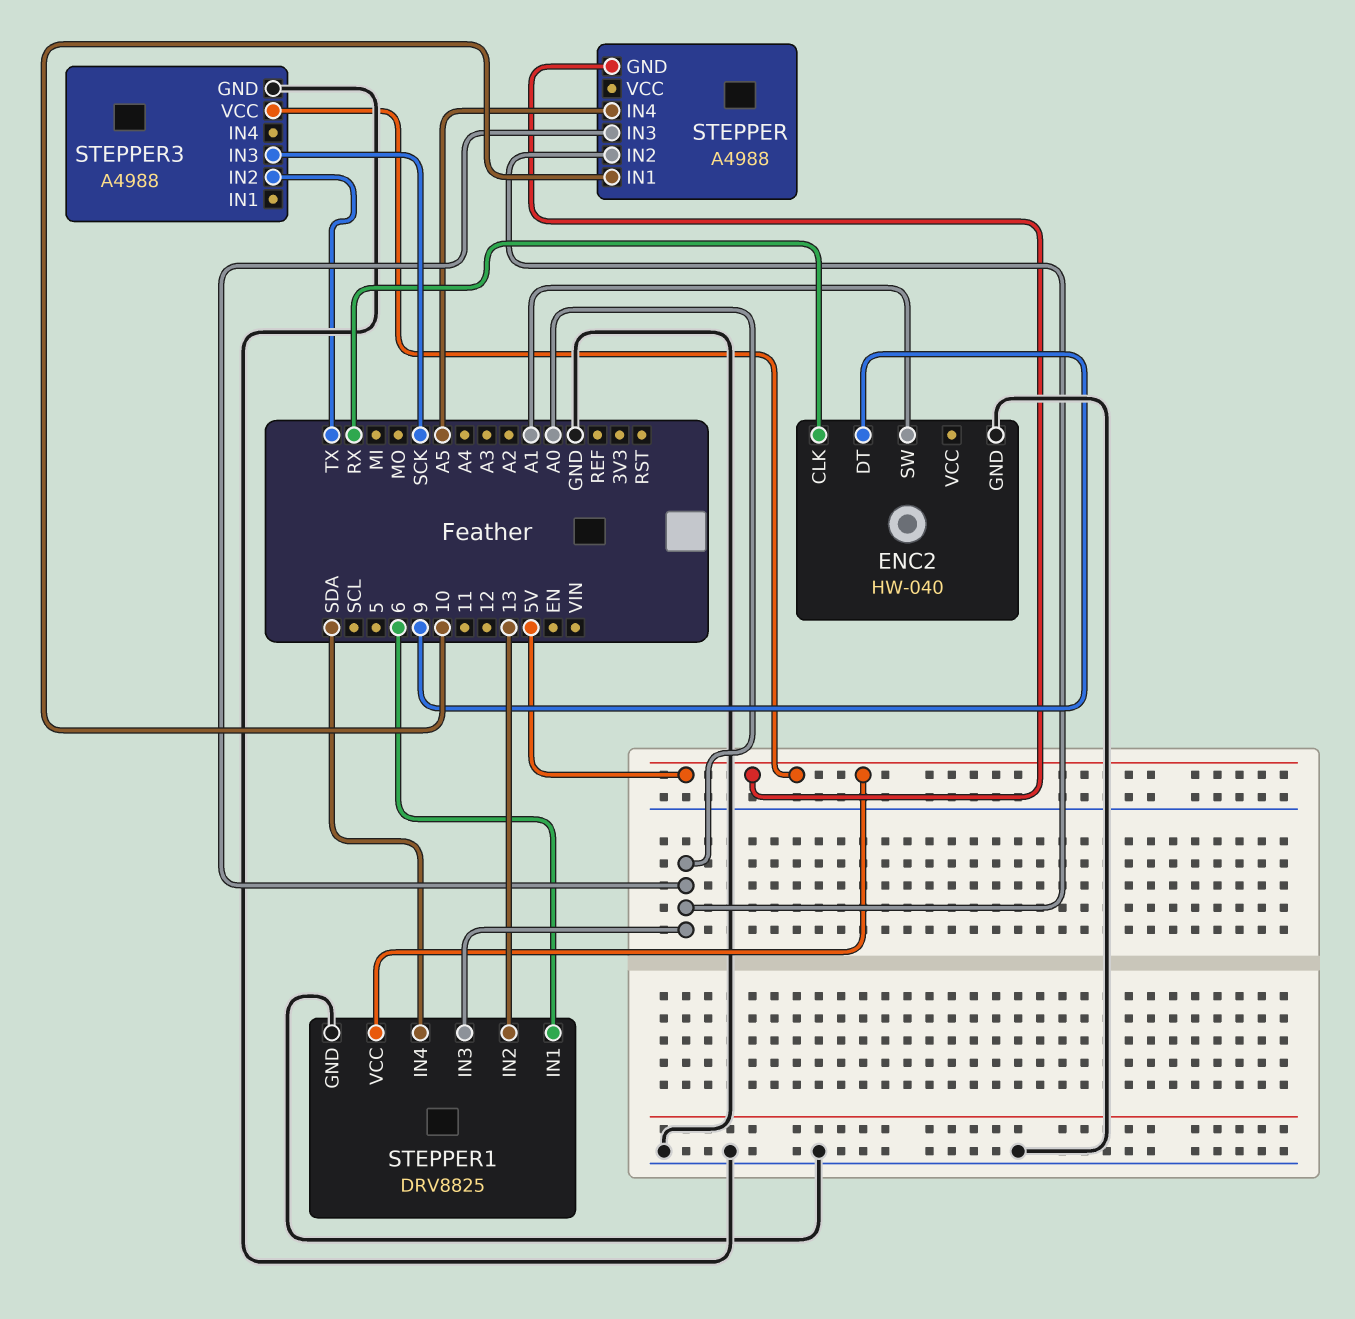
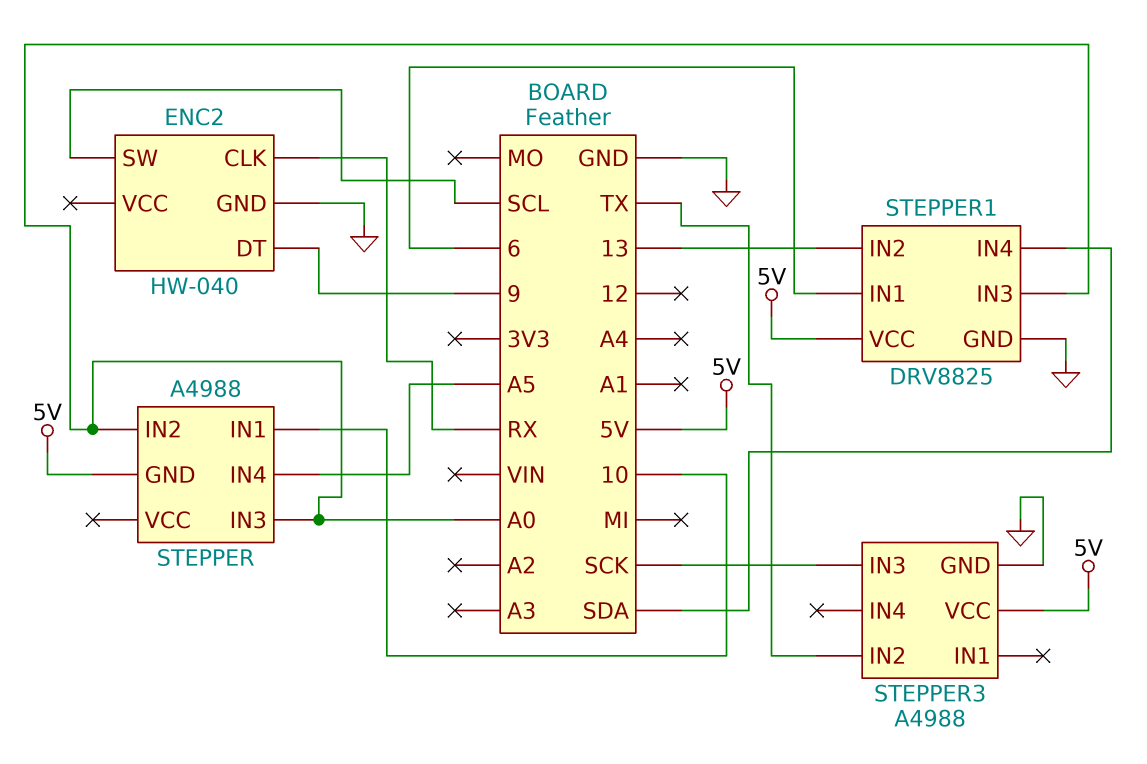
ENC2 pin SW: A1 -> SCL

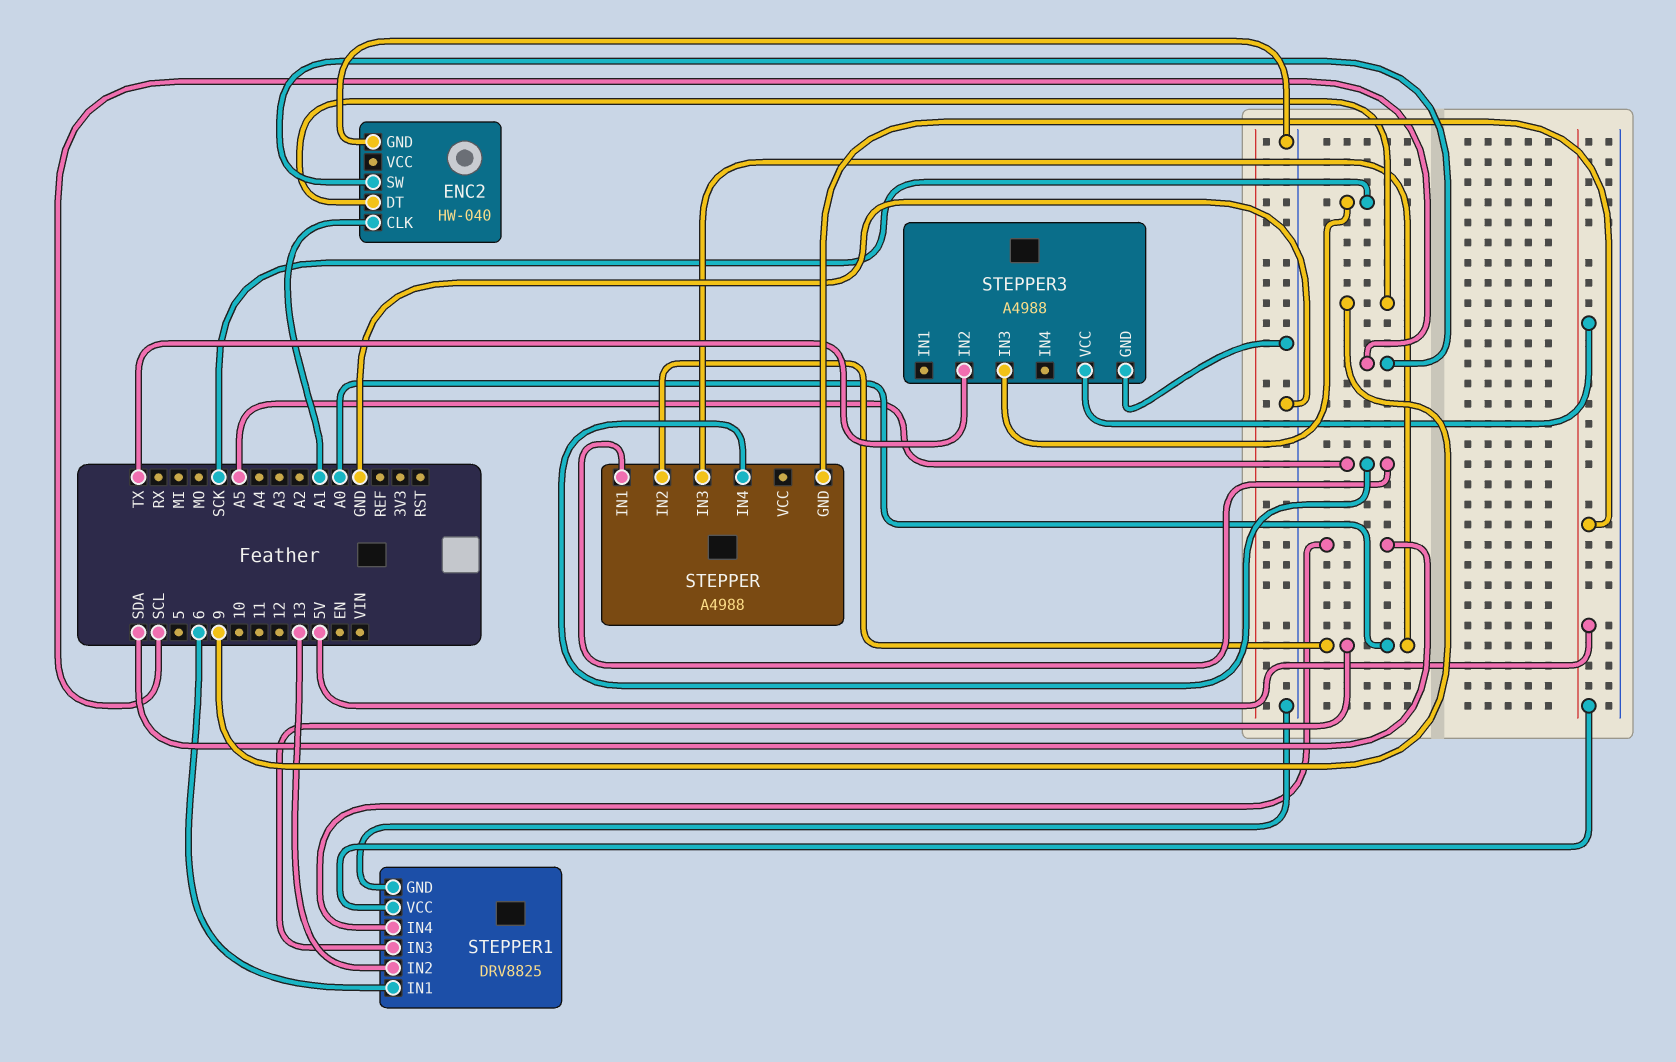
ENC2 pin CLK: RX -> A1
STEPPER pin IN1: 10 -> A5

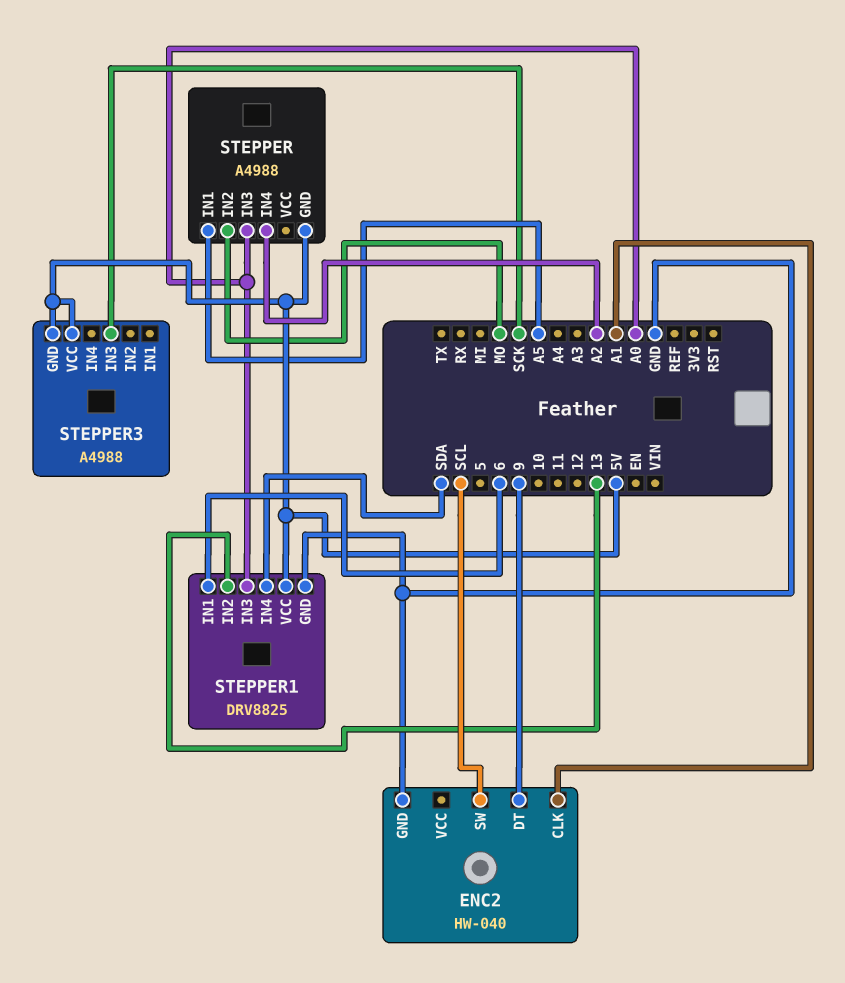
STEPPER pin IN2: A0 -> MO
STEPPER pin IN4: A5 -> A2
STEPPER3 pin GND: GND -> 5V
STEPPER3 pin IN2: TX -> none

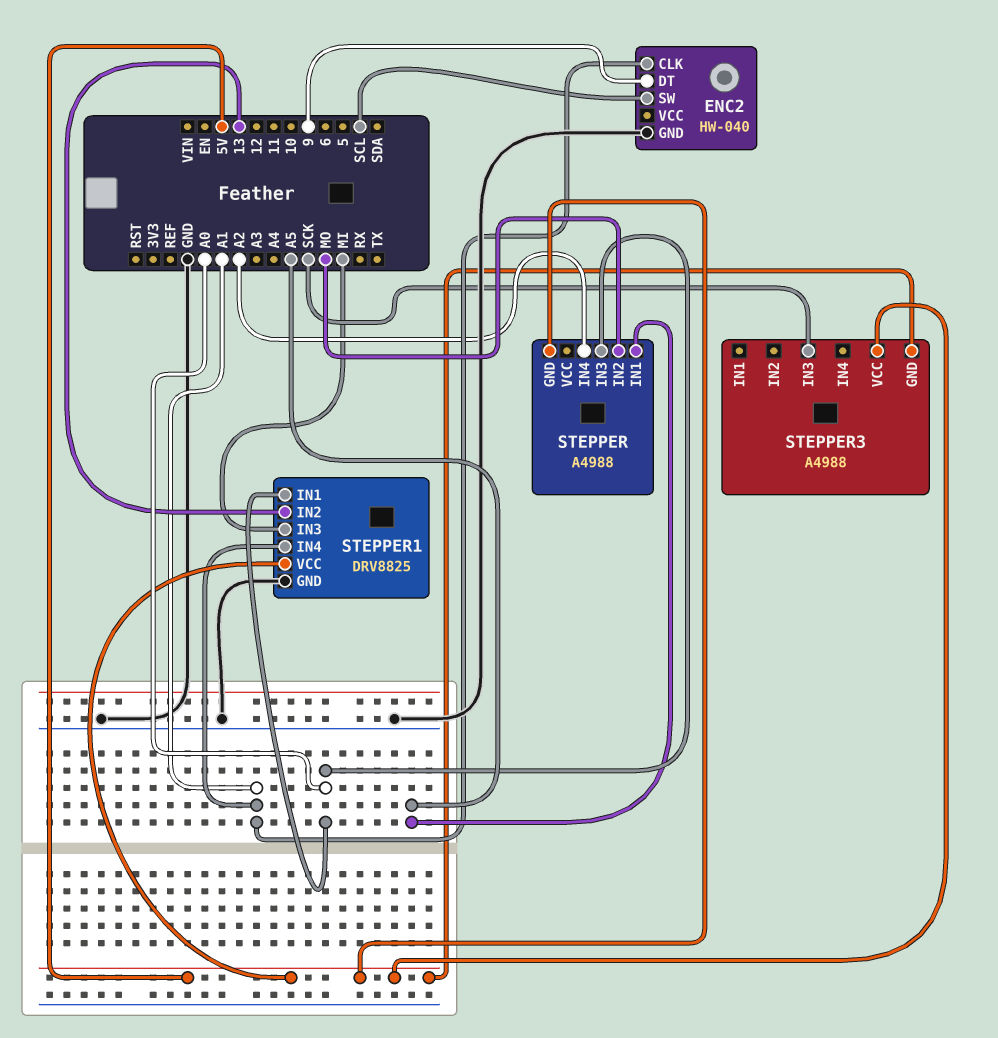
STEPPER1 pin IN1: 6 -> A0
STEPPER1 pin IN3: A0 -> MI
STEPPER1 pin IN4: SDA -> A1

